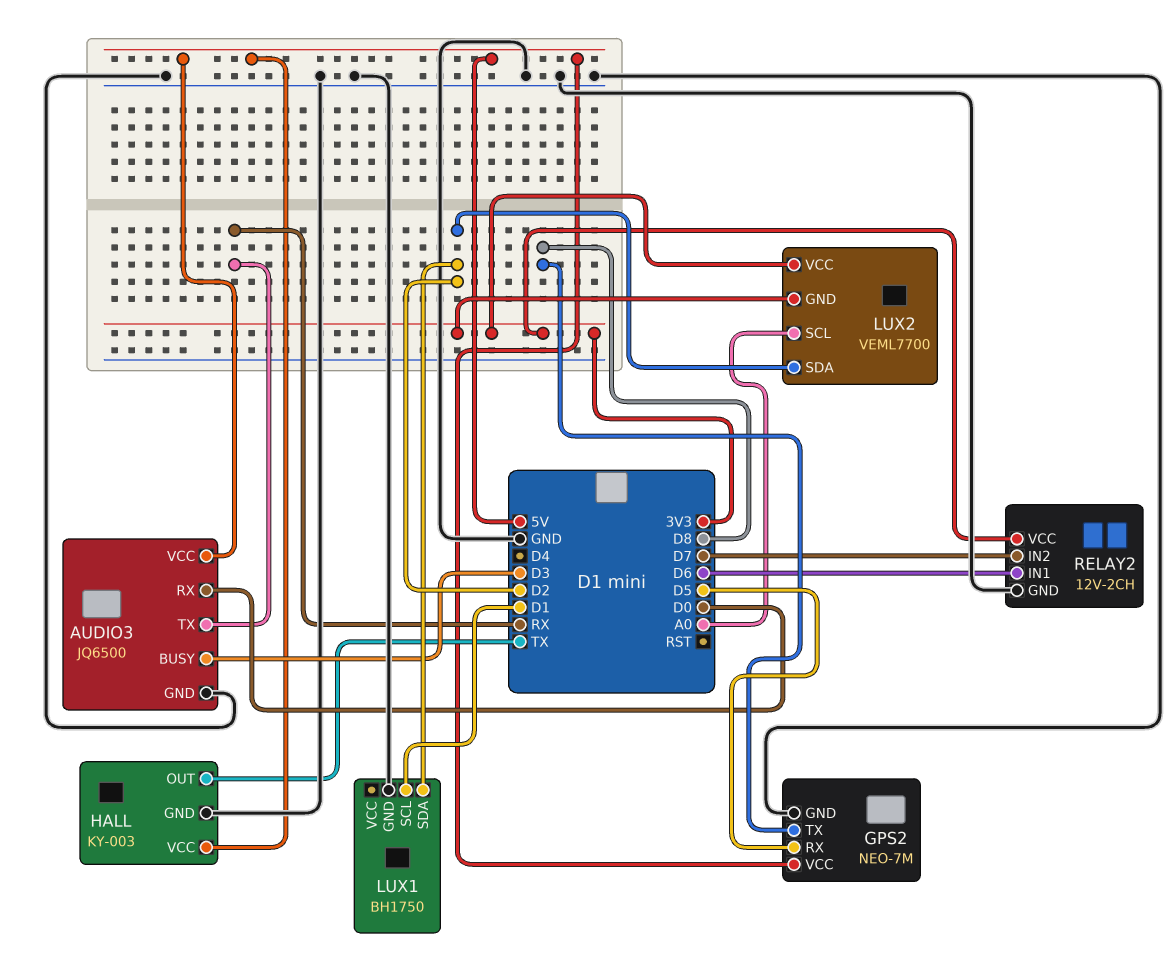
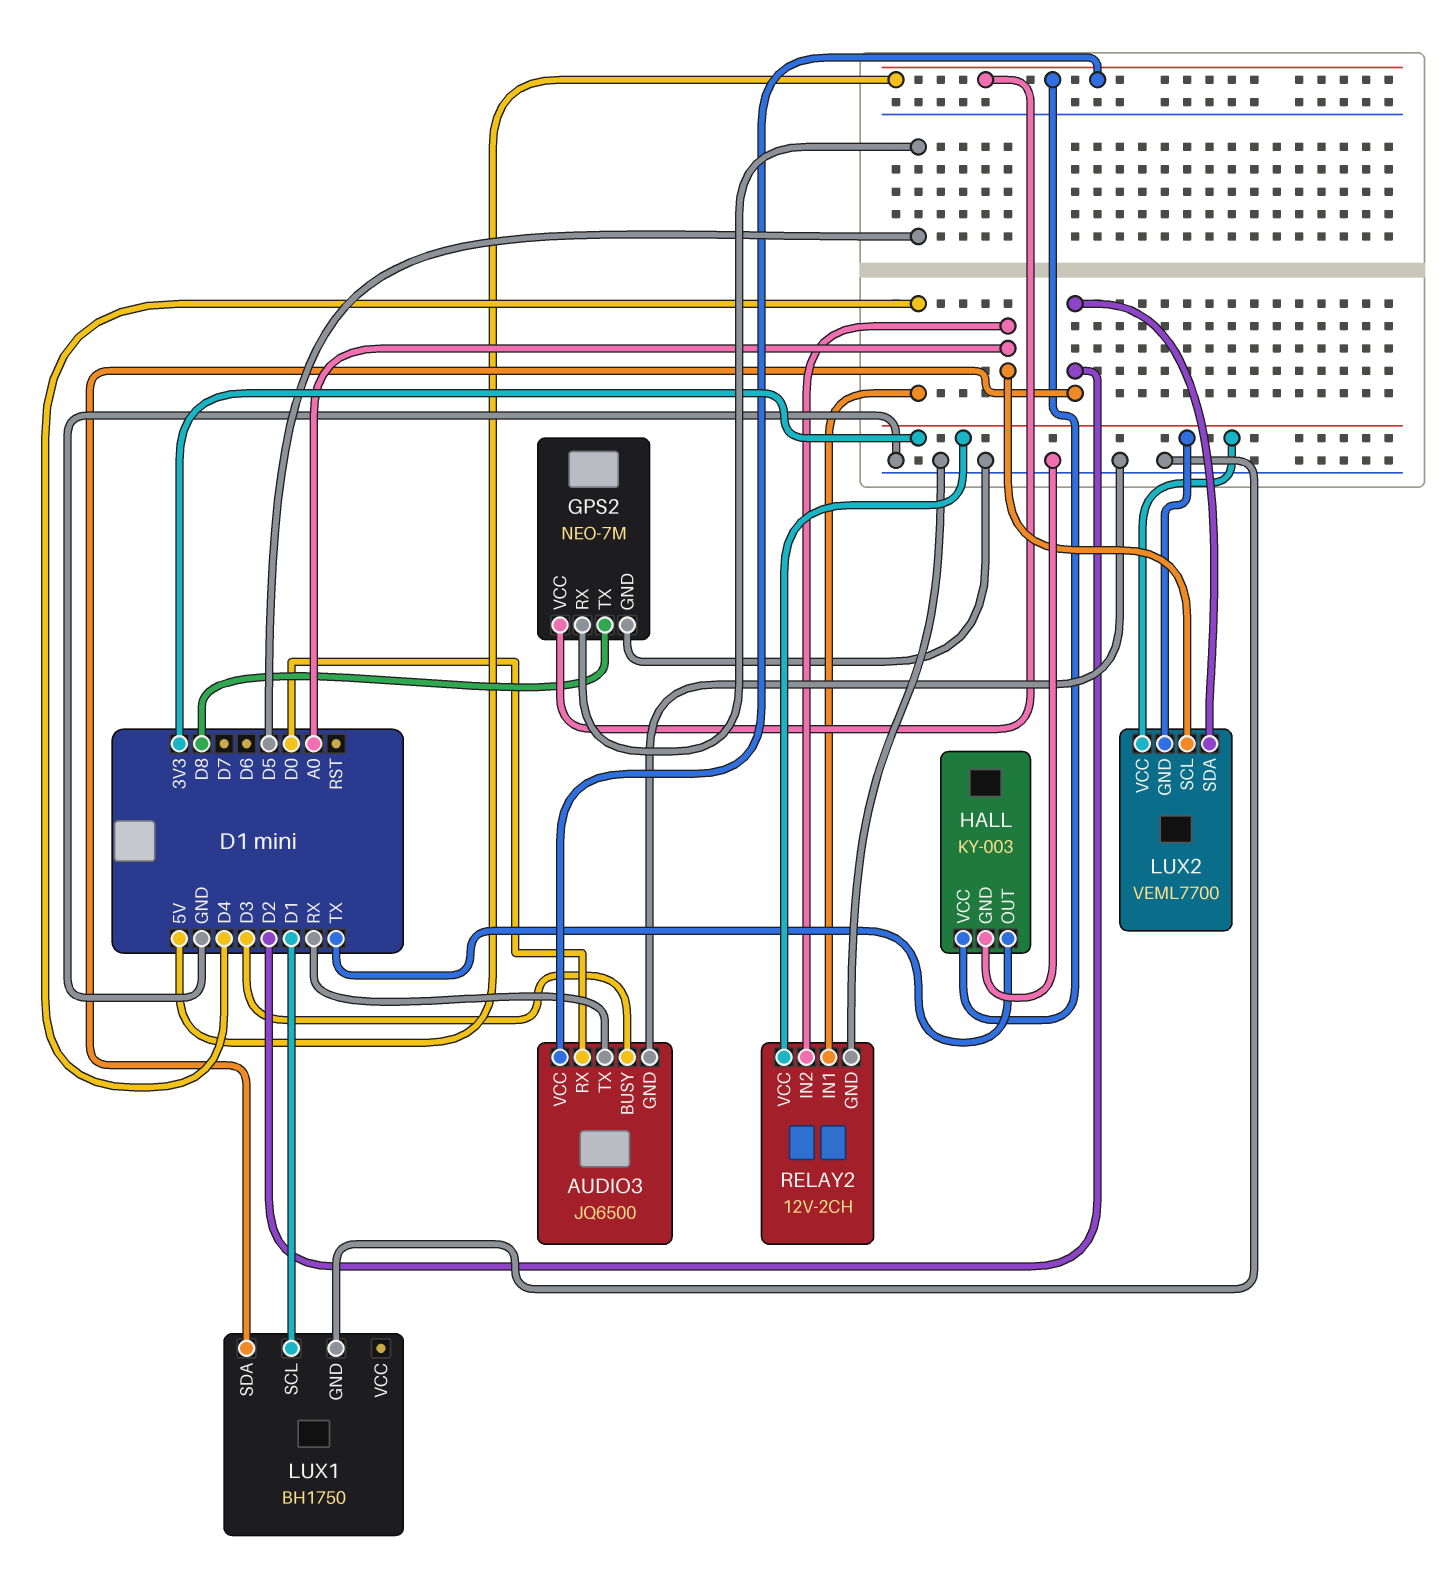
RELAY2 pin IN1: D6 -> D4
RELAY2 pin IN2: D7 -> A0

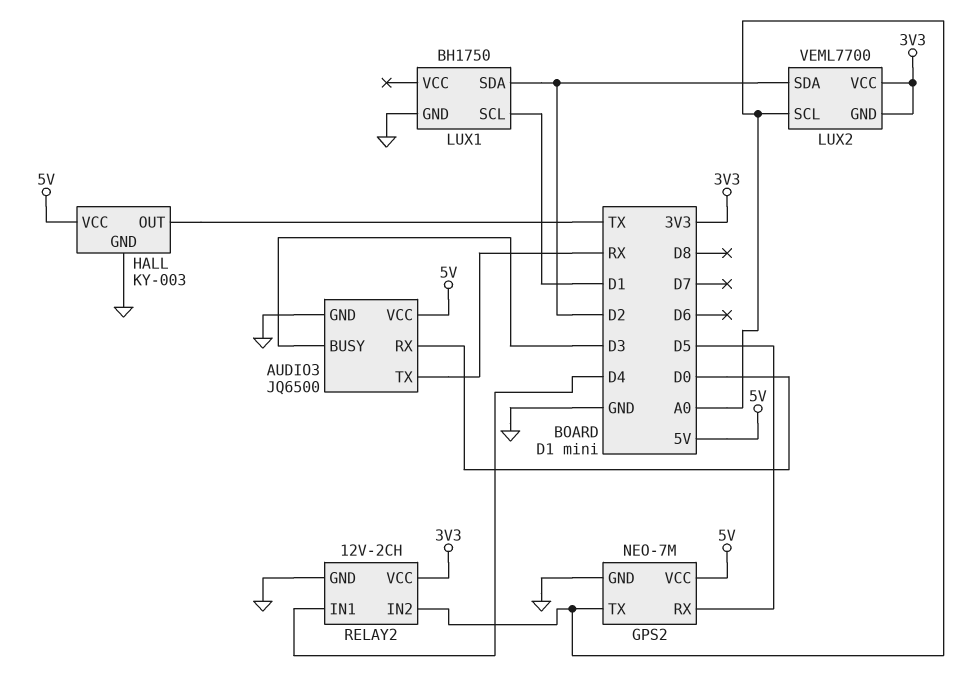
GPS2 pin TX: D8 -> A0

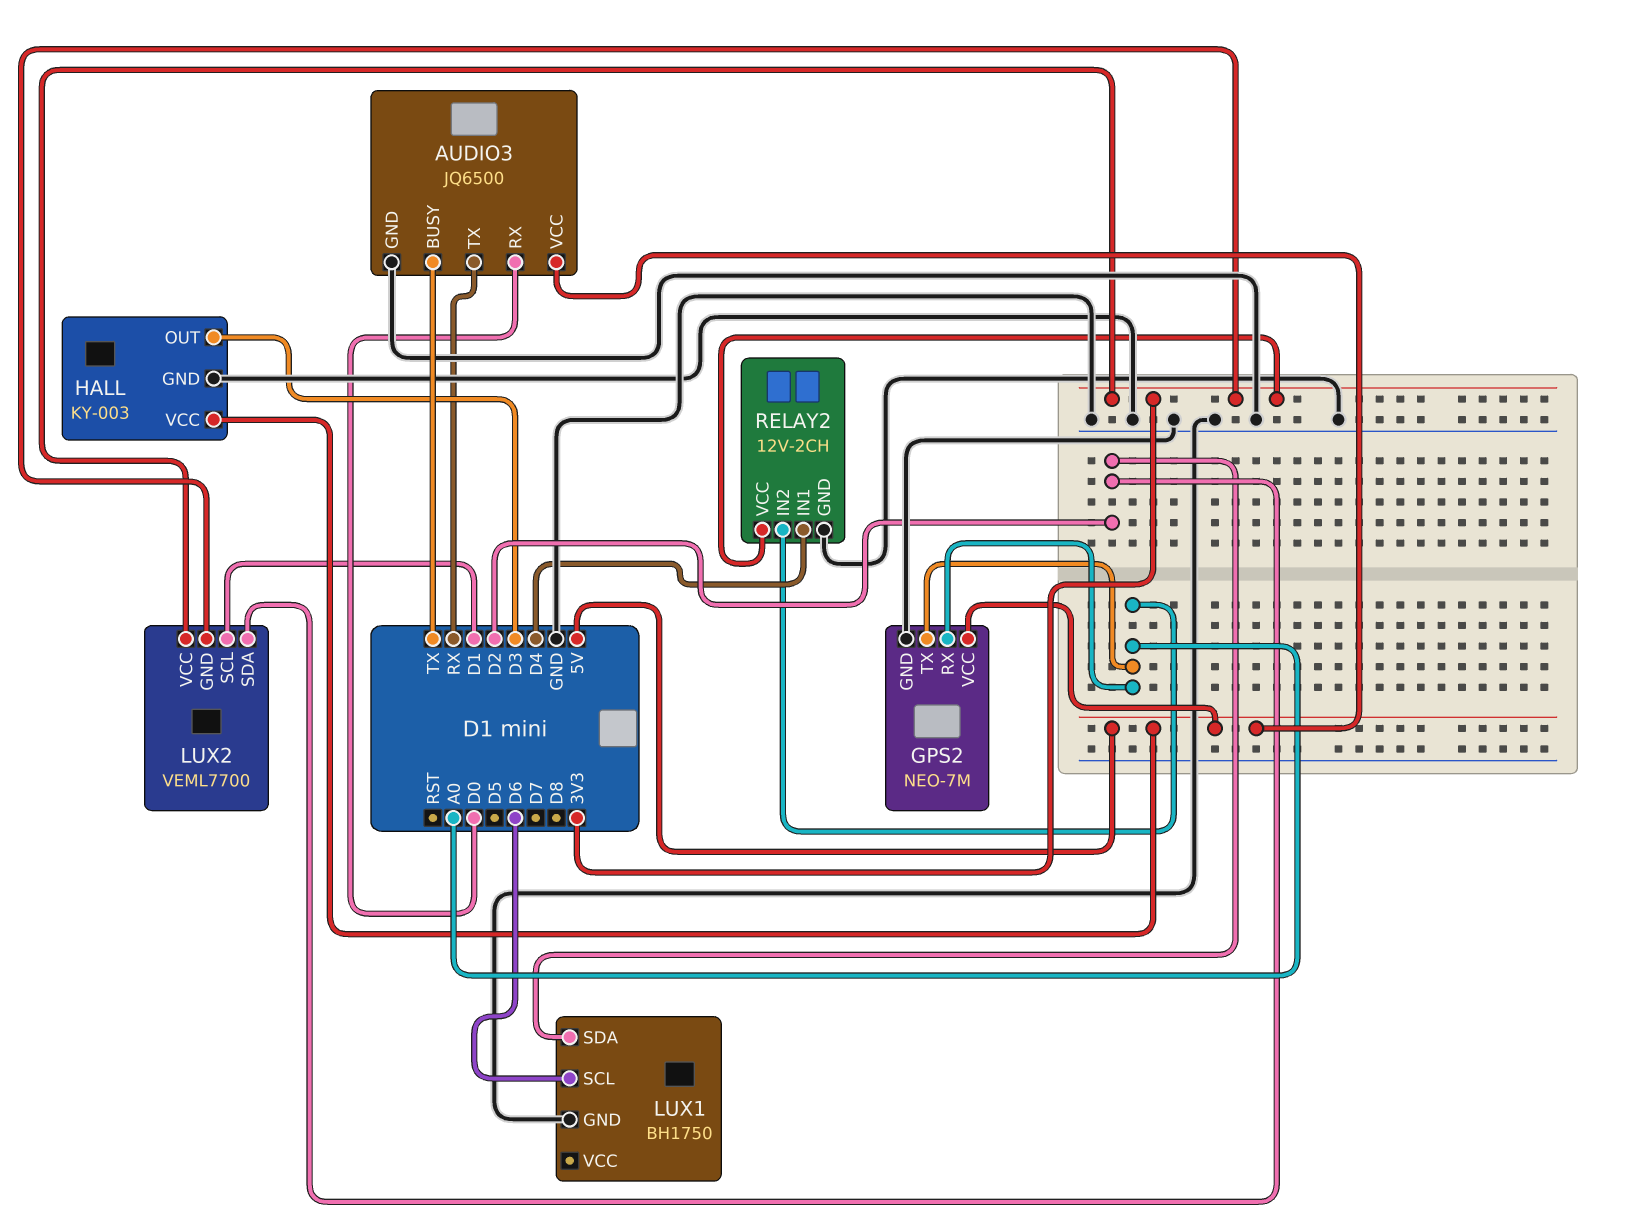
AUDIO3 pin BUSY: D3 -> TX
GPS2 pin RX: D5 -> A0
HALL pin OUT: TX -> D3
LUX1 pin SCL: D1 -> D6
LUX2 pin SCL: A0 -> D1

